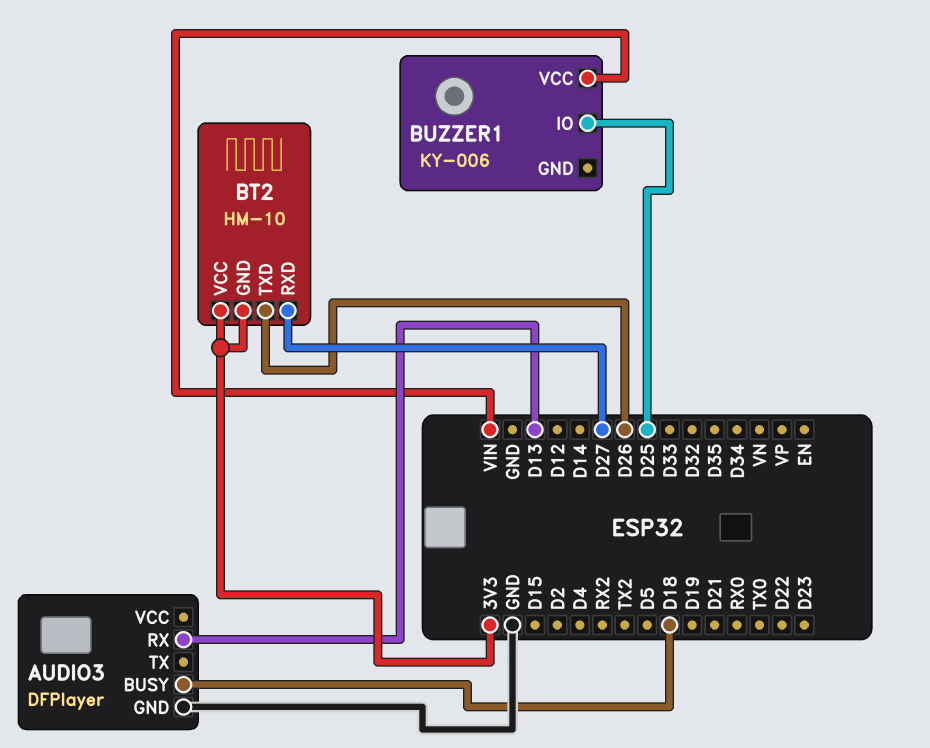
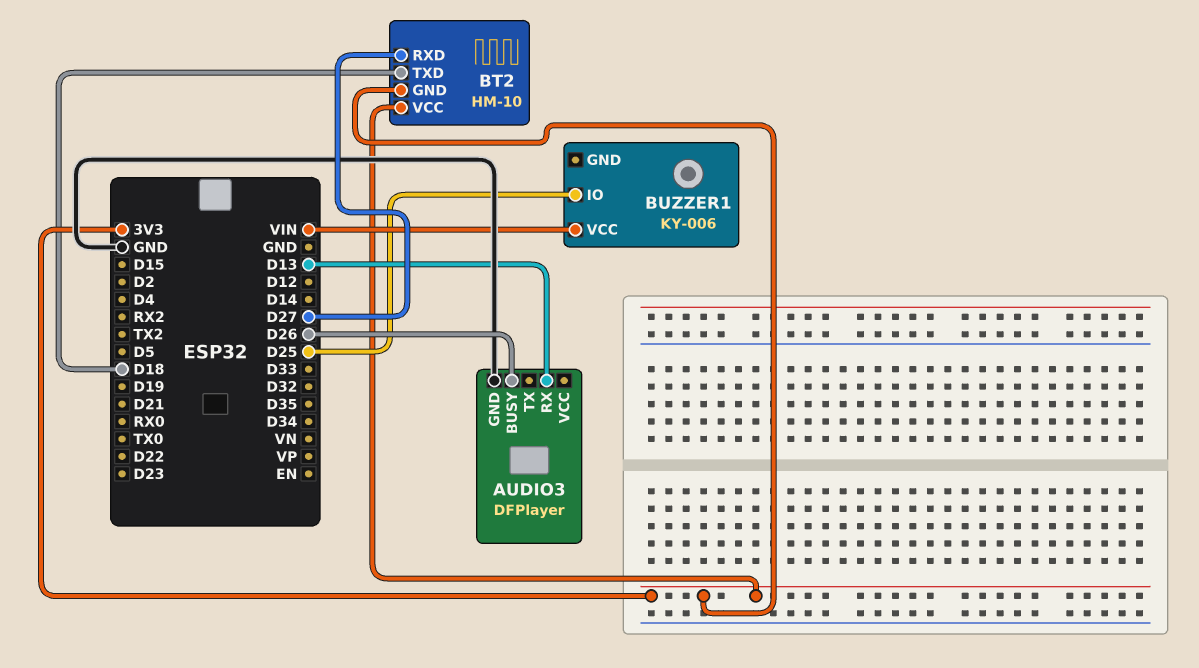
AUDIO3 pin BUSY: D18 -> D26
BT2 pin TXD: D26 -> D18

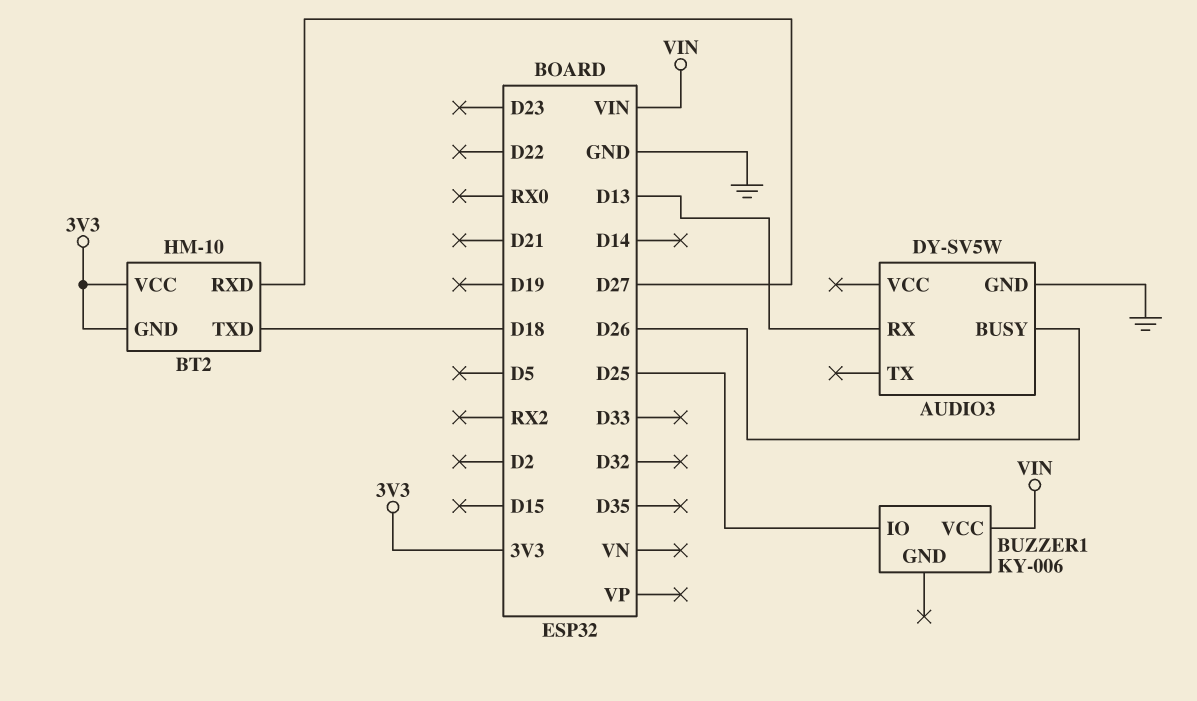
AUDIO3: DFPlayer -> DY-SV5W

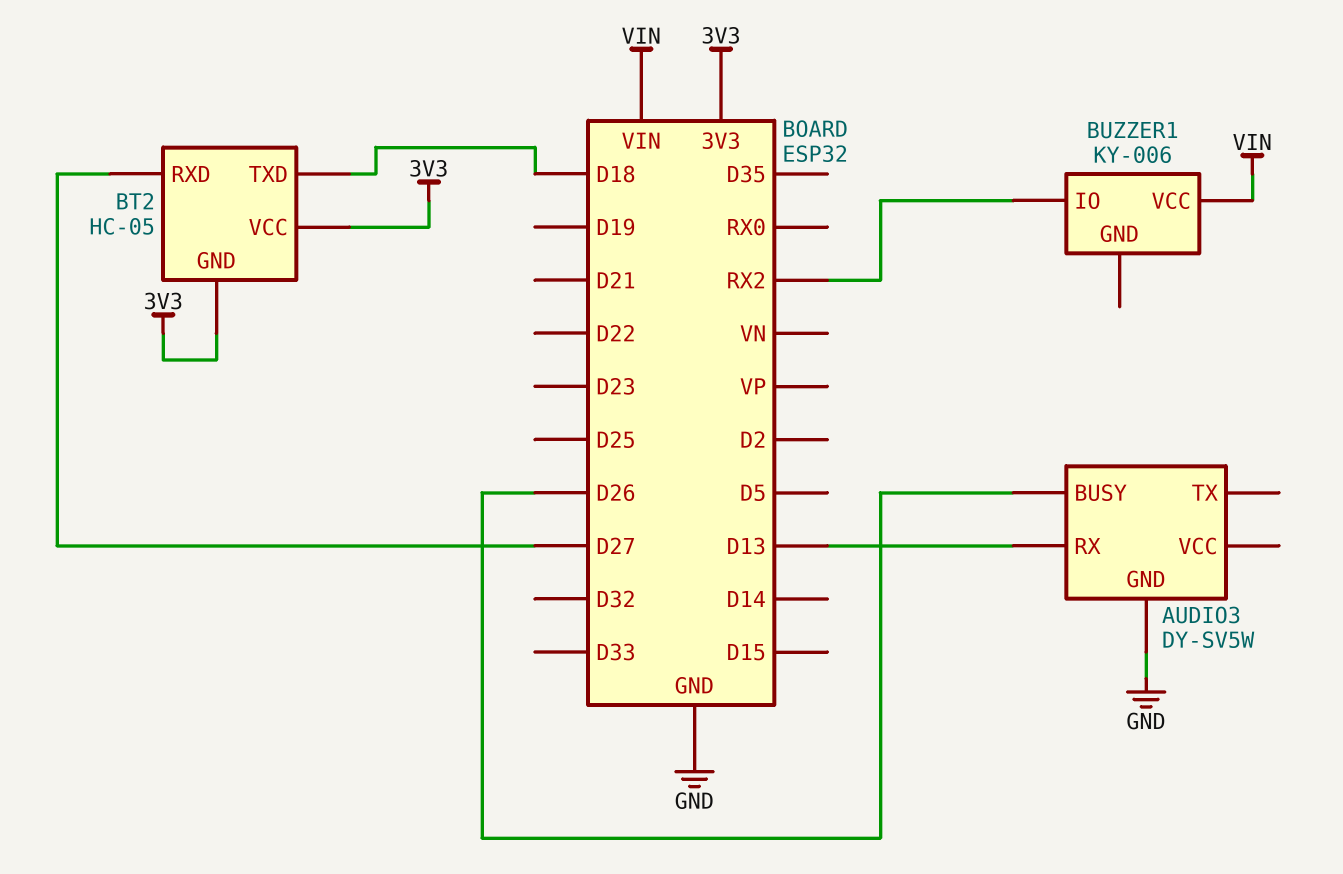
BT2: HM-10 -> HC-05
BUZZER1 pin IO: D25 -> RX2

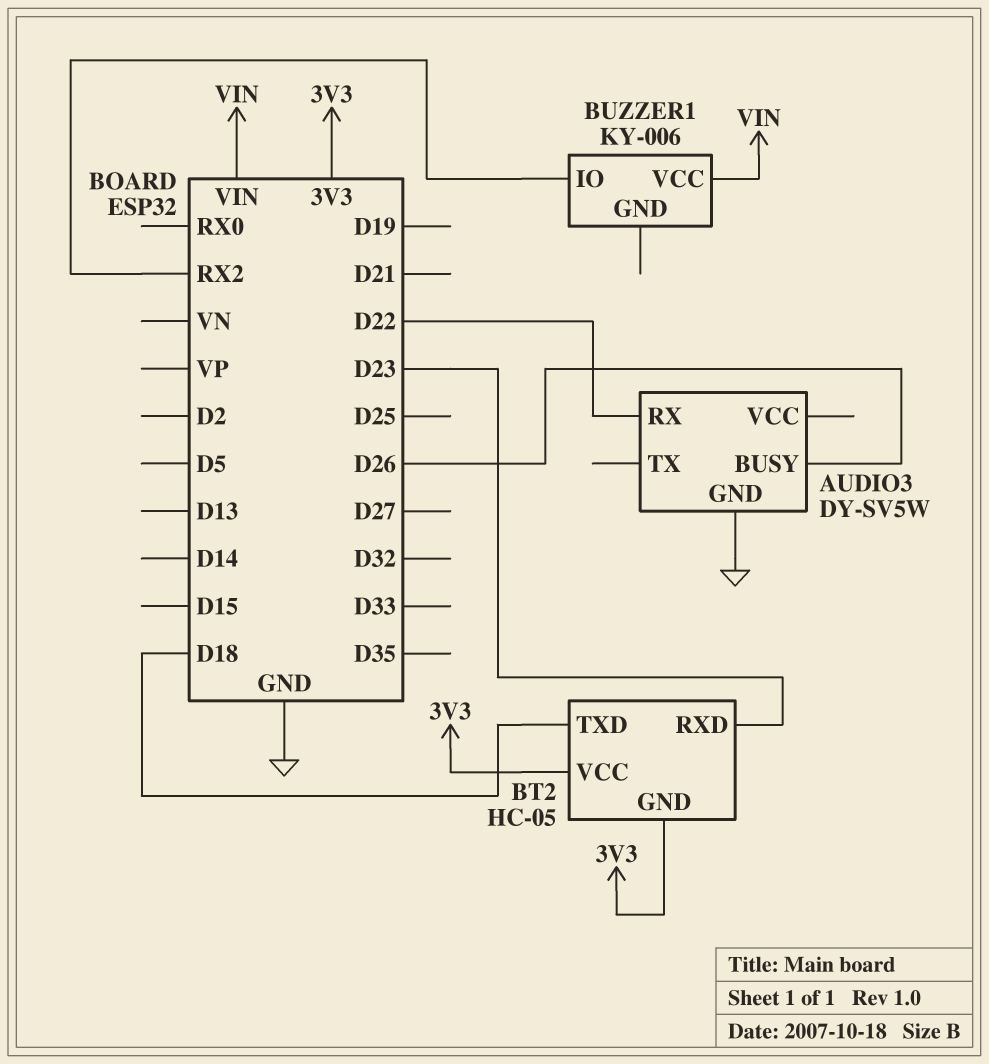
AUDIO3 pin RX: D13 -> D22
BT2 pin RXD: D27 -> D23

